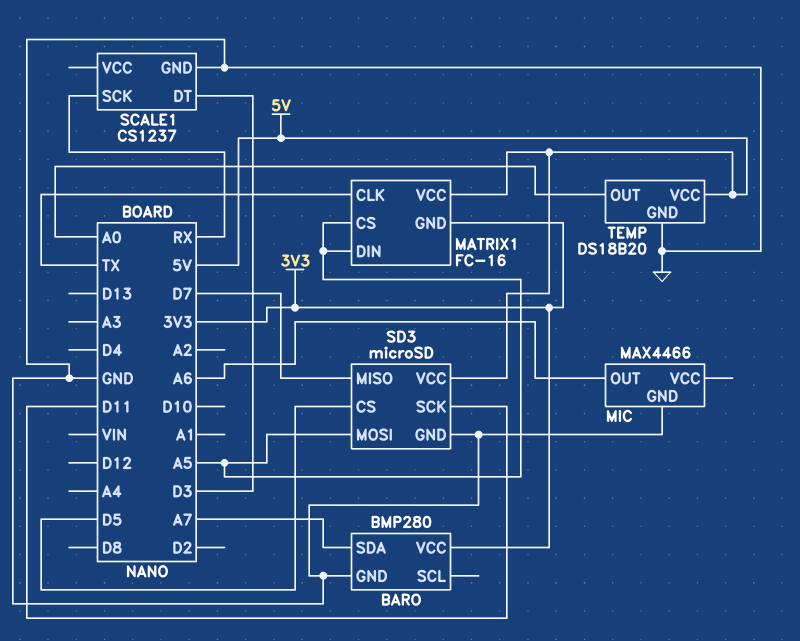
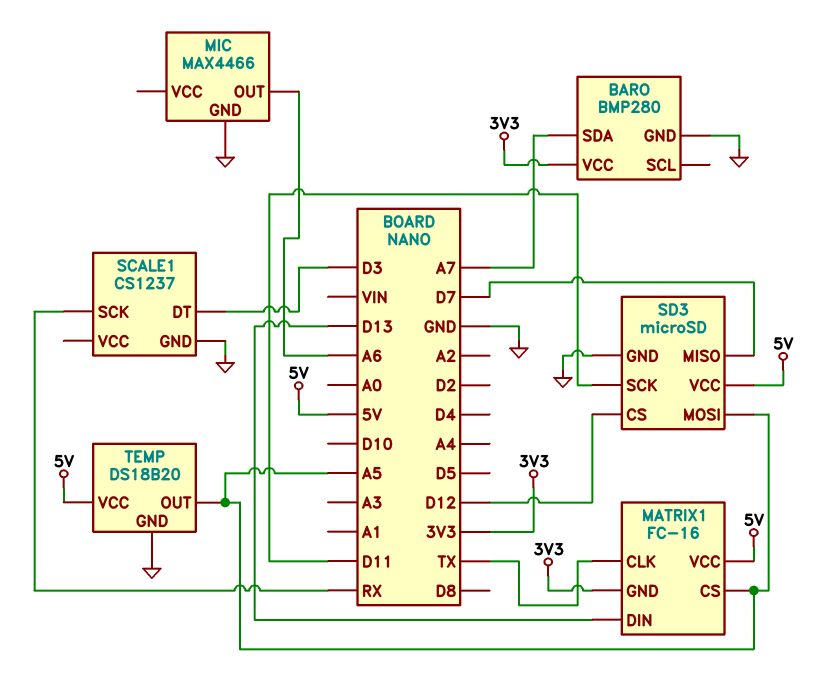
MATRIX1 pin DIN: A5 -> D13
SD3 pin CS: D5 -> D12
TEMP pin OUT: A0 -> A5

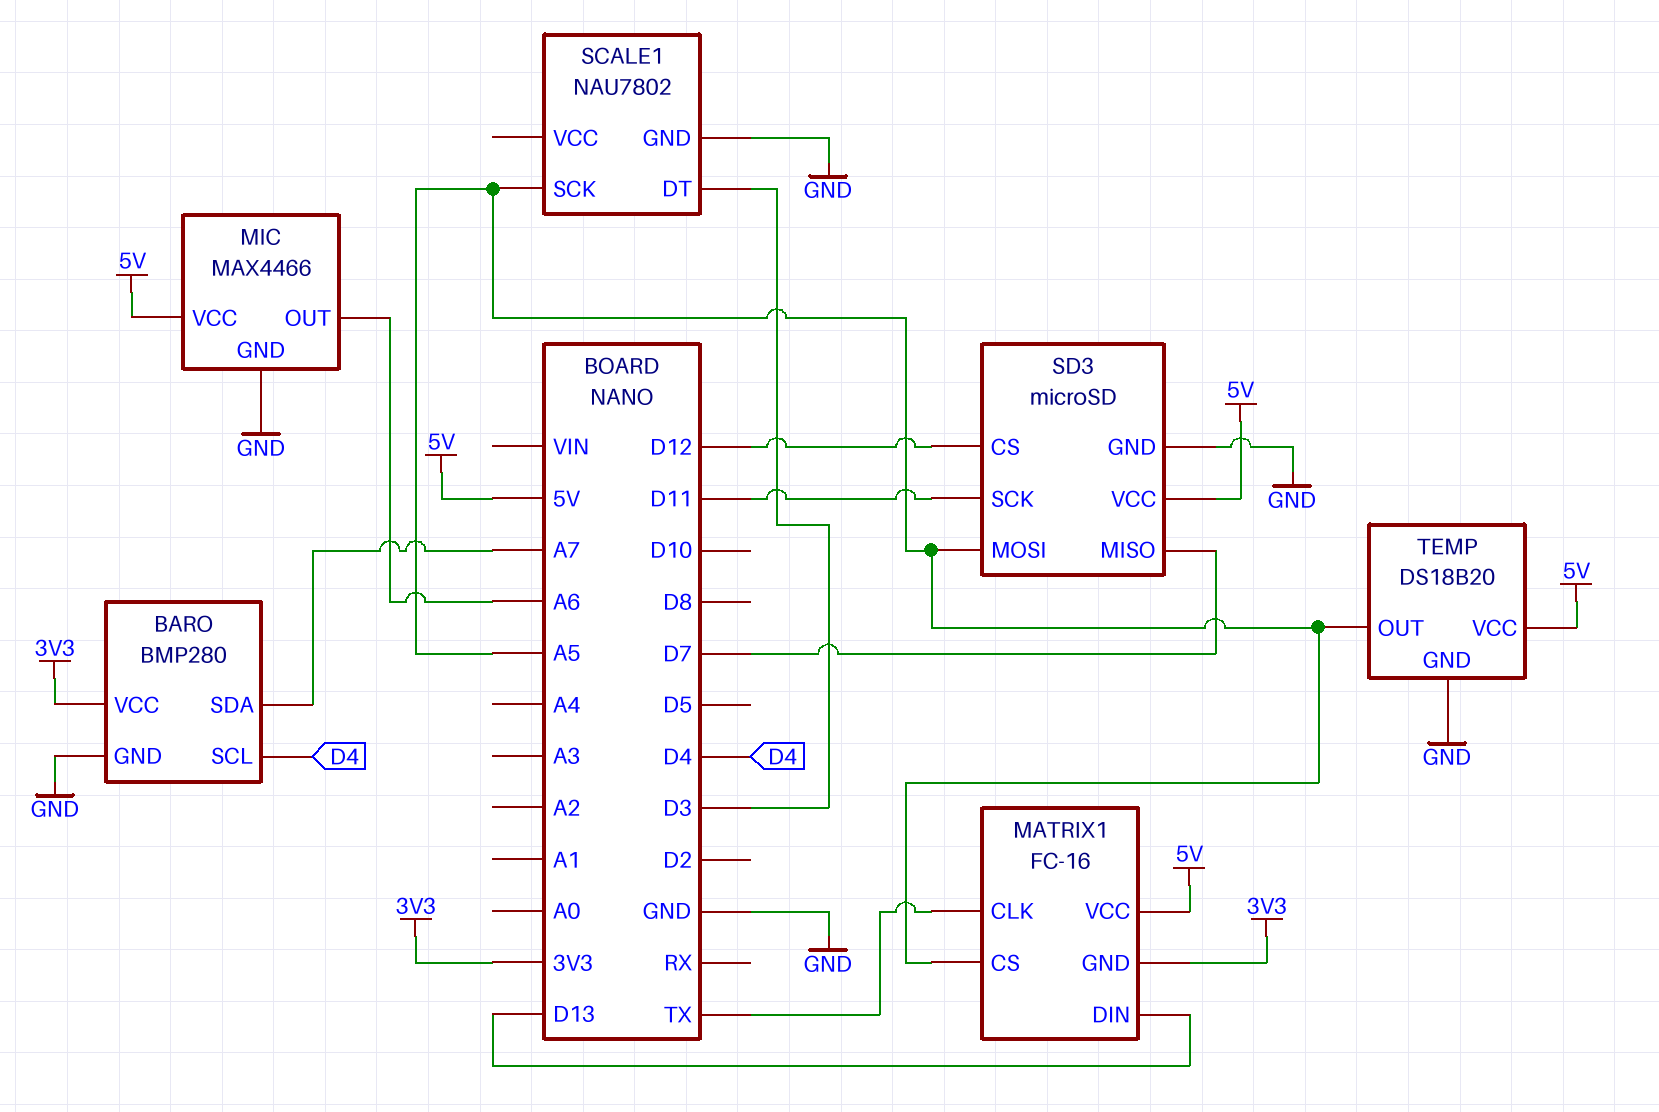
BARO pin SCL: none -> D4
MIC pin VCC: none -> 5V
SCALE1: CS1237 -> NAU7802
SCALE1 pin SCK: RX -> A5

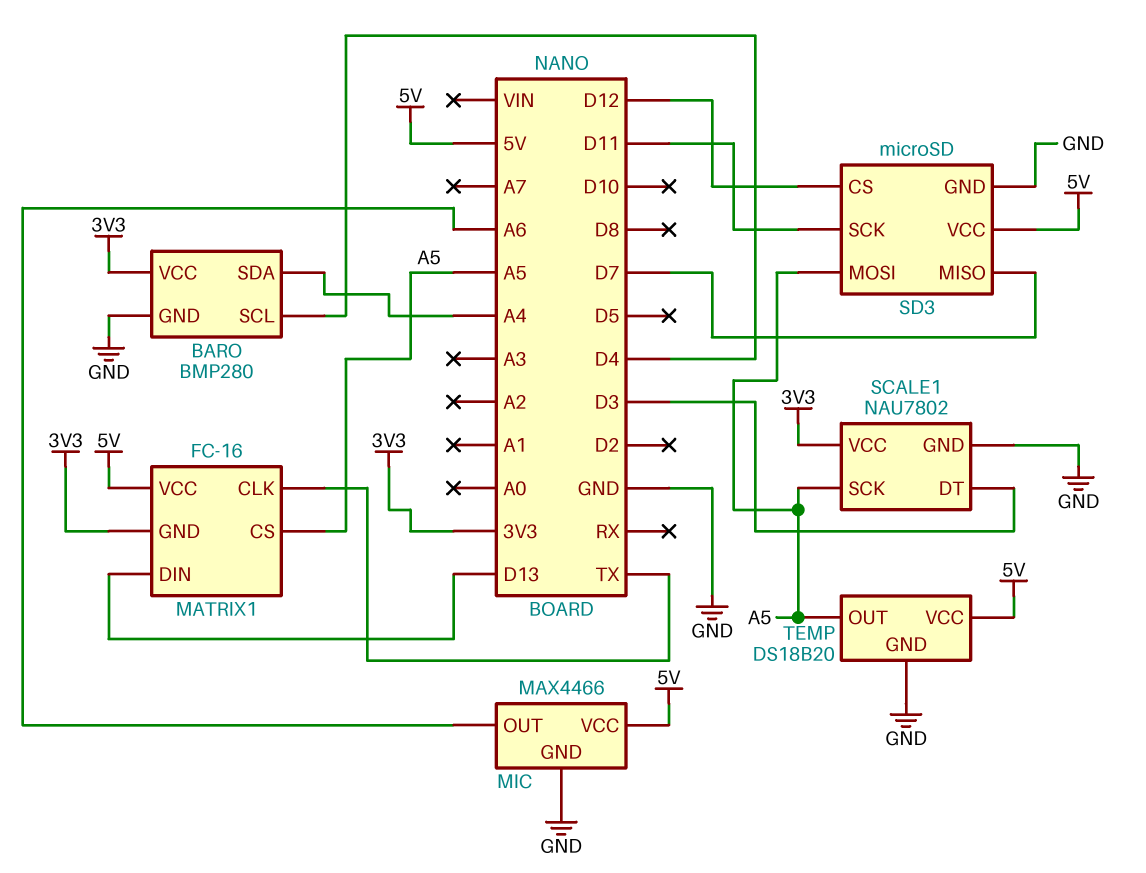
BARO pin SDA: A7 -> A4
SCALE1 pin VCC: none -> 3V3

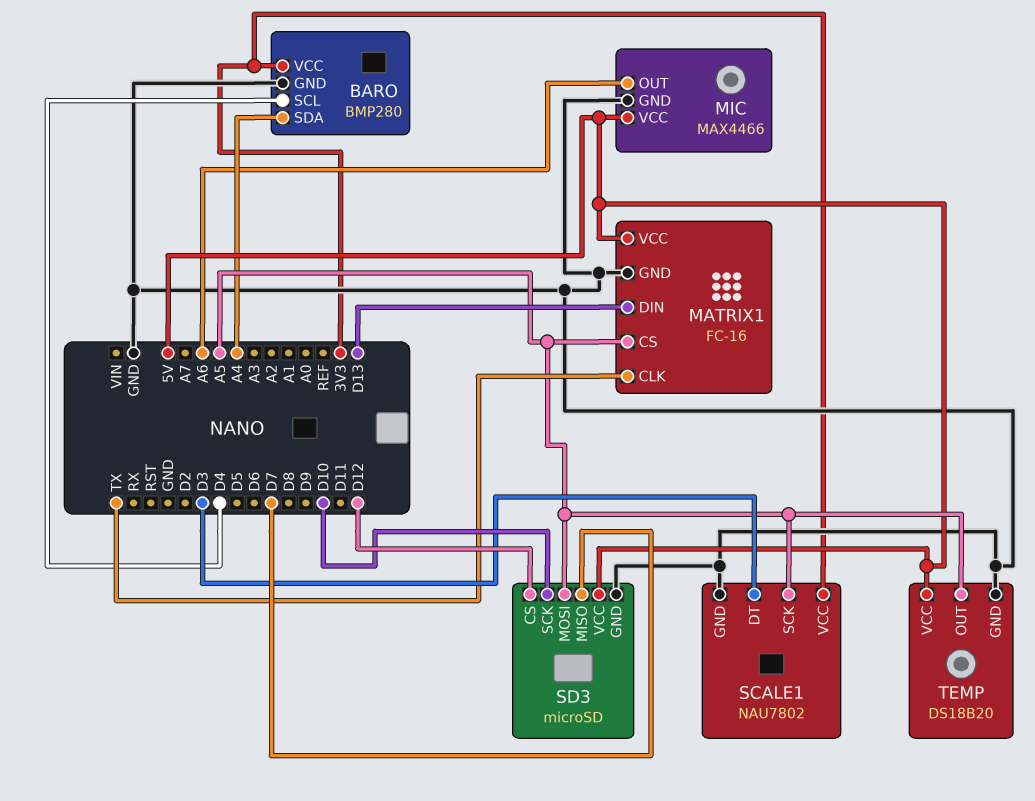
MATRIX1 pin GND: 3V3 -> GND
SD3 pin SCK: D11 -> D10

